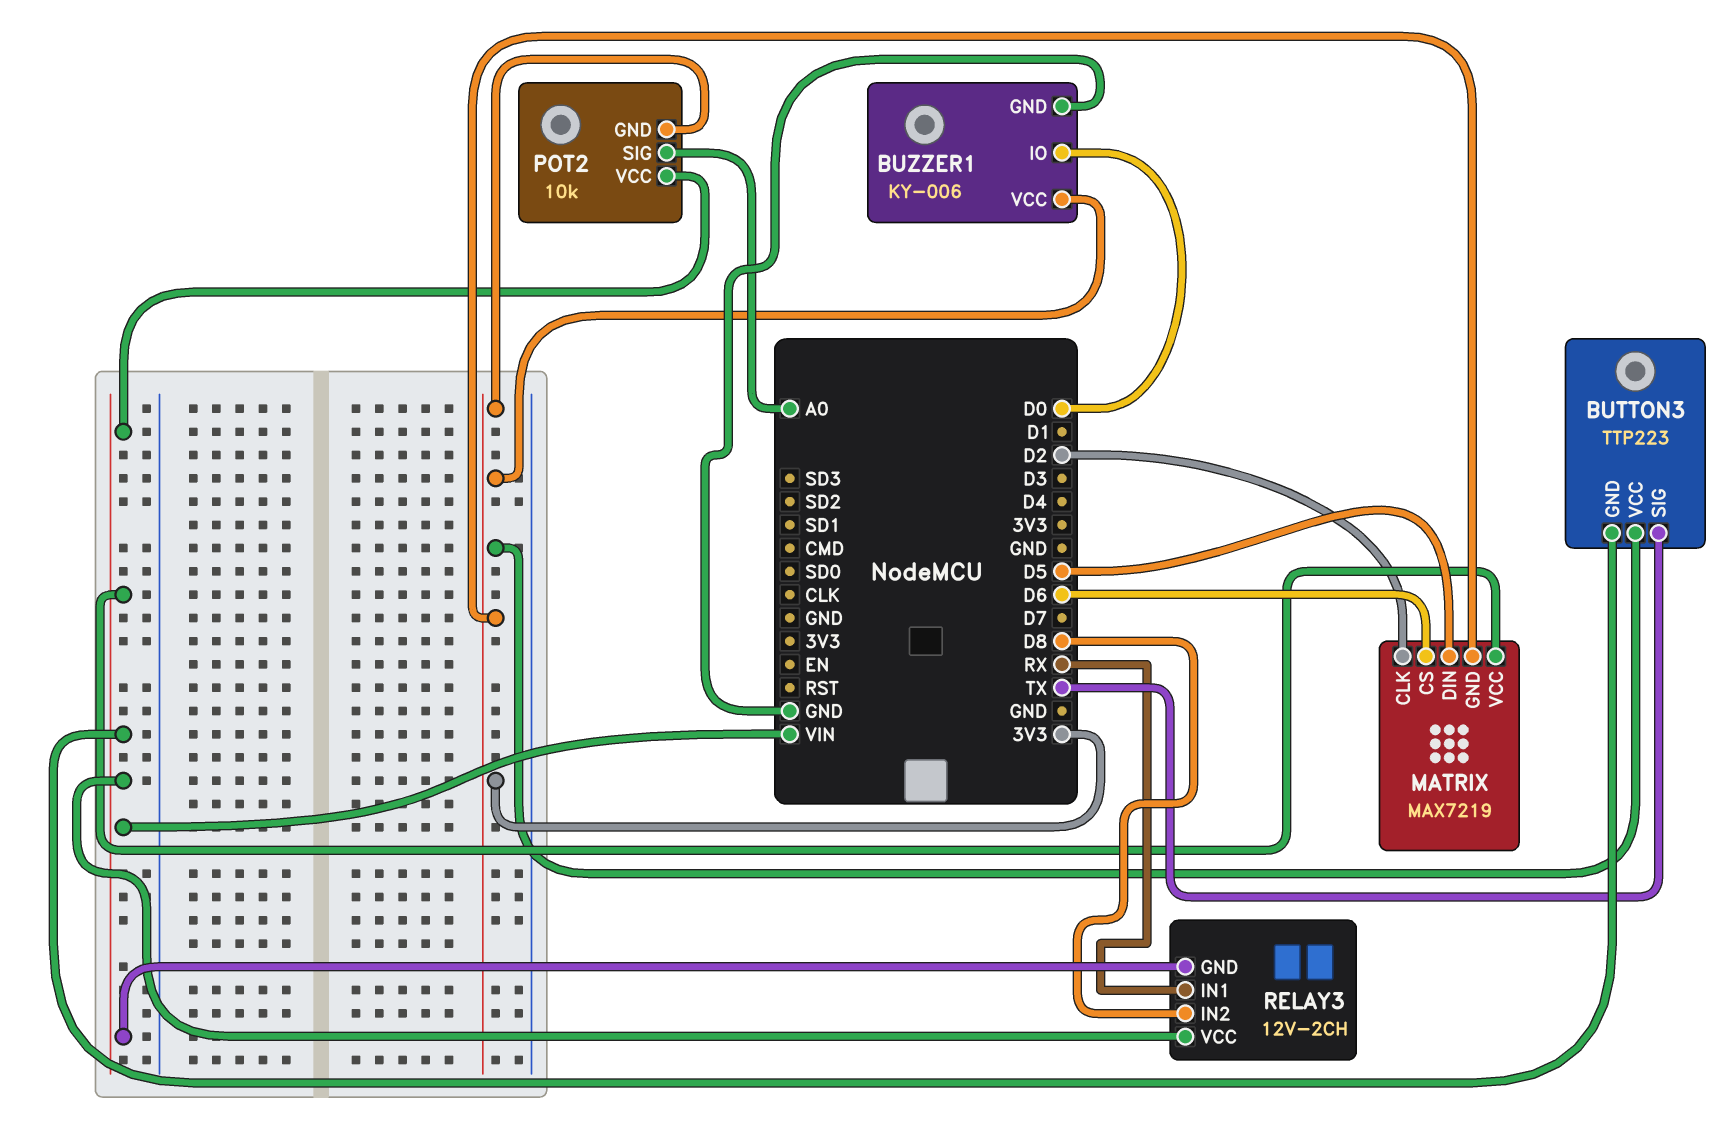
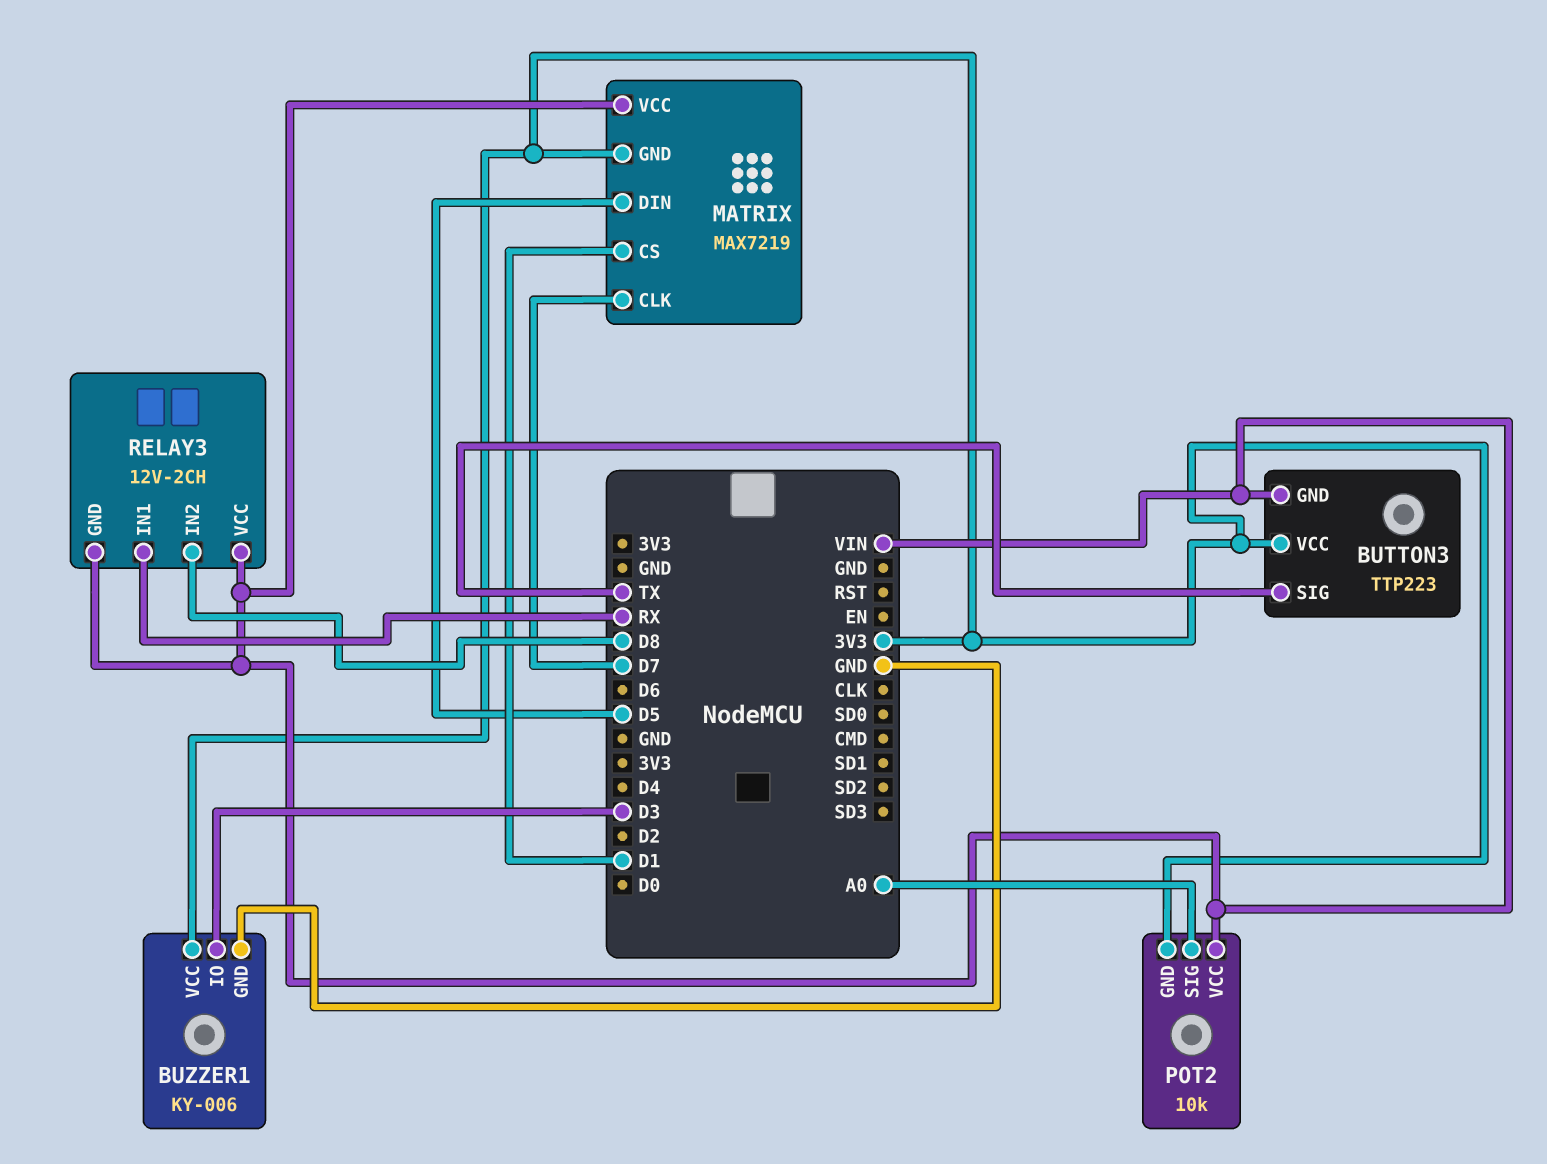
BUZZER1 pin IO: D0 -> D3
MATRIX pin CLK: D2 -> D7
MATRIX pin CS: D6 -> D1

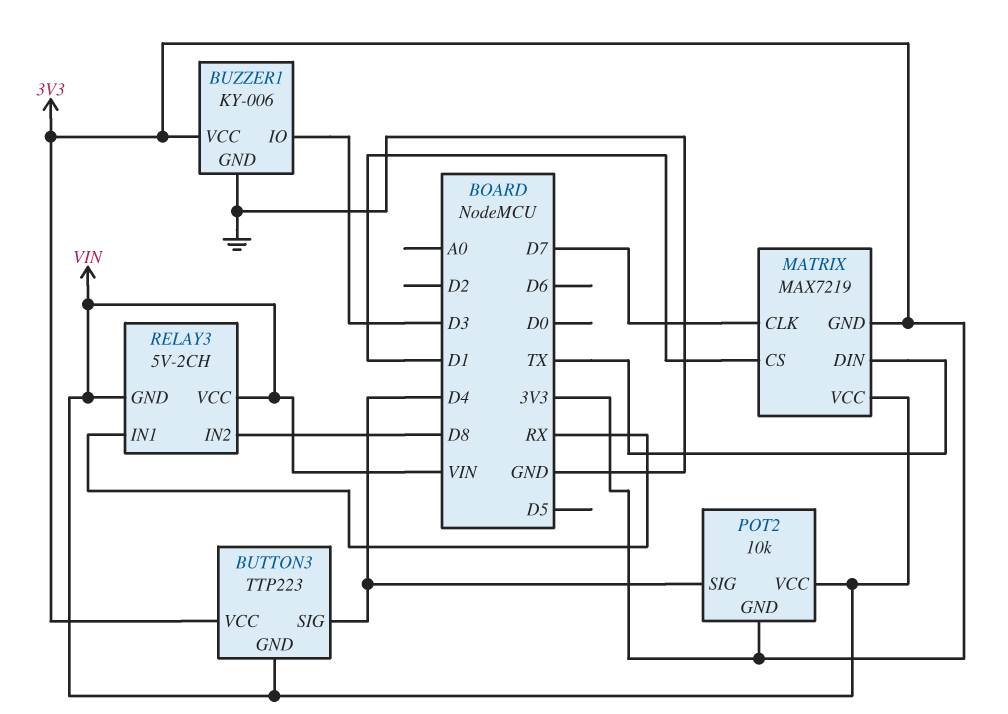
BUTTON3 pin SIG: TX -> D4
MATRIX pin DIN: D5 -> TX
POT2 pin SIG: A0 -> D4
RELAY3: 12V-2CH -> 5V-2CH

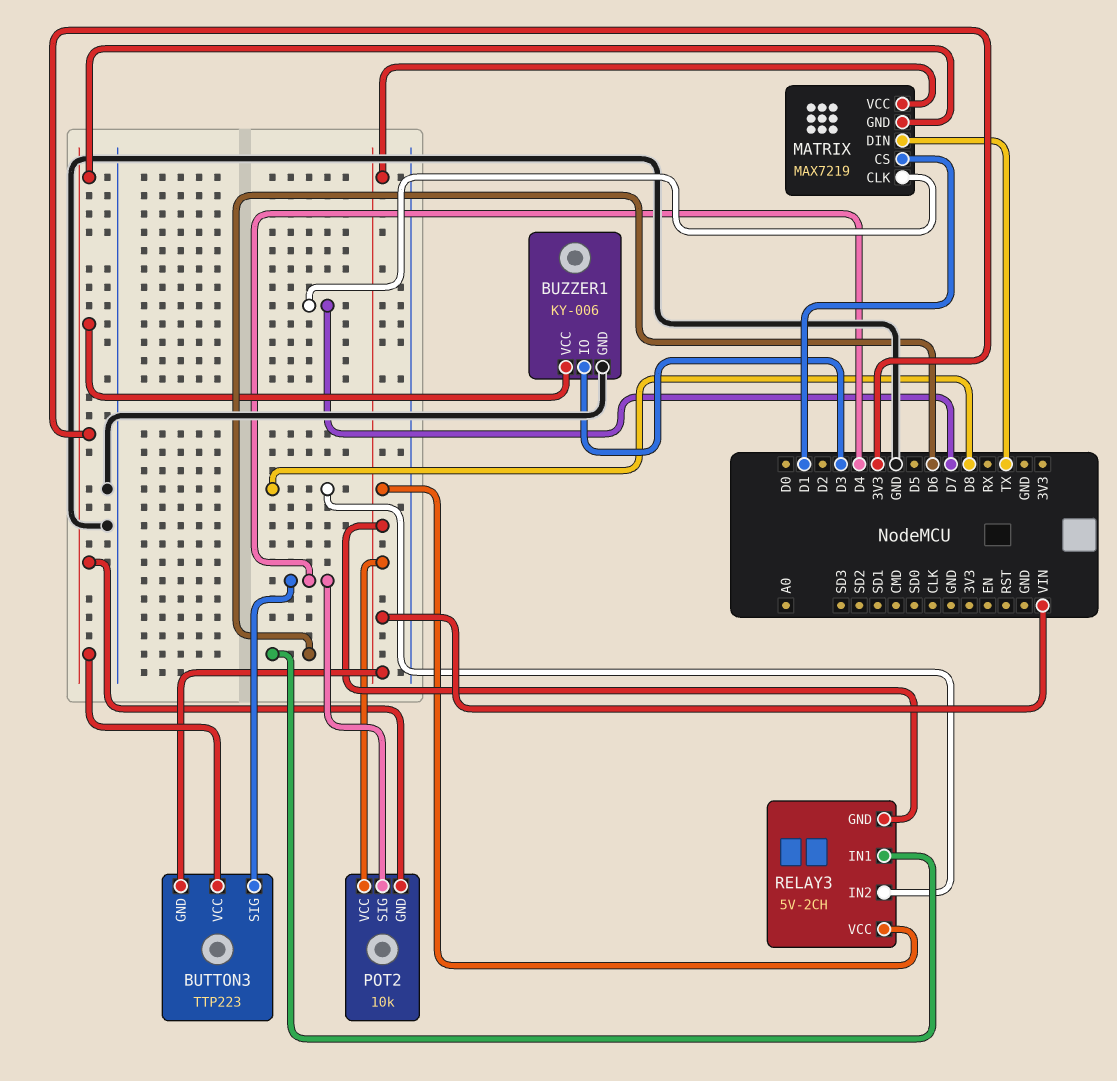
RELAY3 pin IN1: RX -> D6

